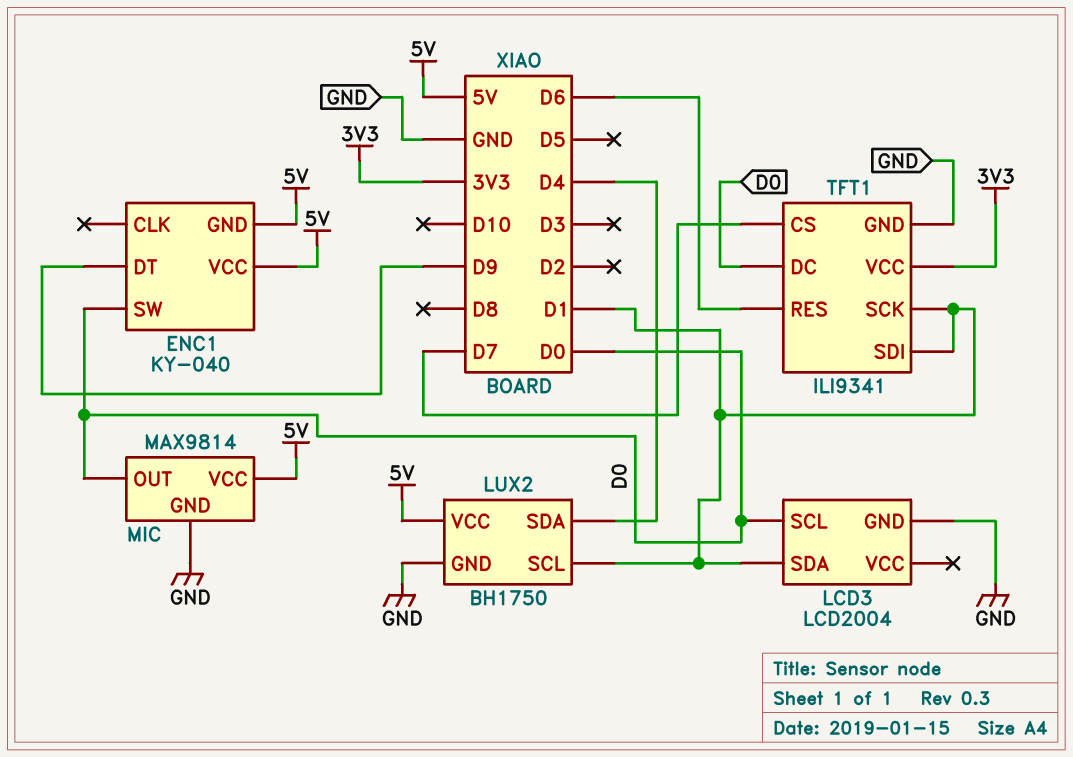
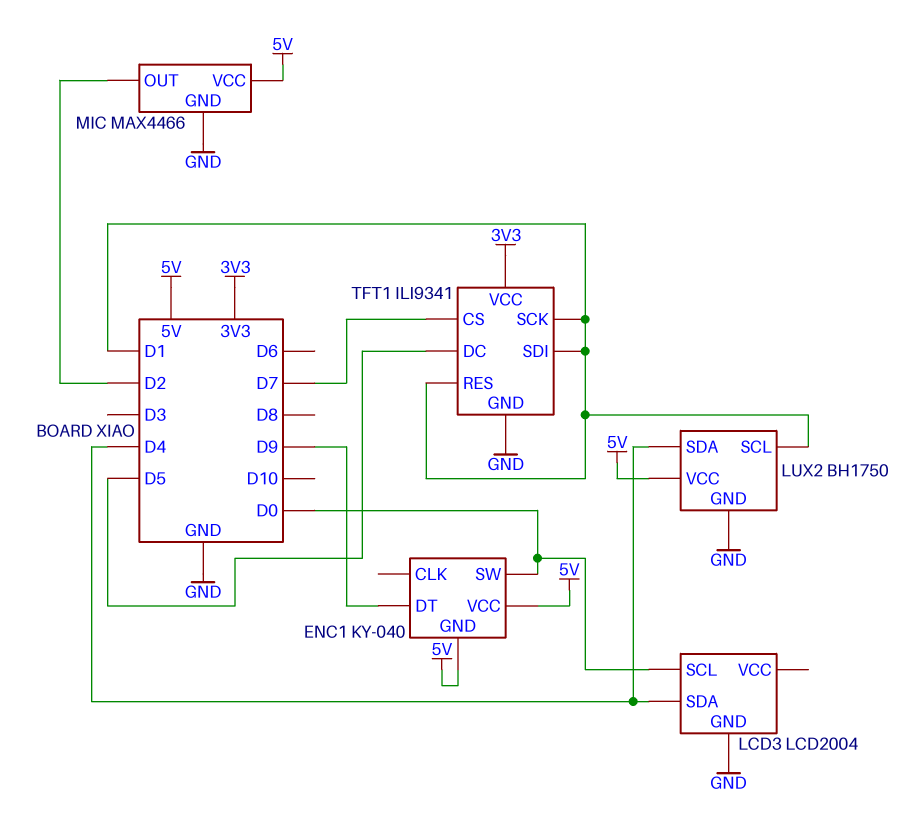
LCD3 pin SDA: D1 -> D4
MIC: MAX9814 -> MAX4466
MIC pin OUT: D0 -> D2
TFT1 pin DC: D0 -> D5
TFT1 pin RES: D6 -> D1

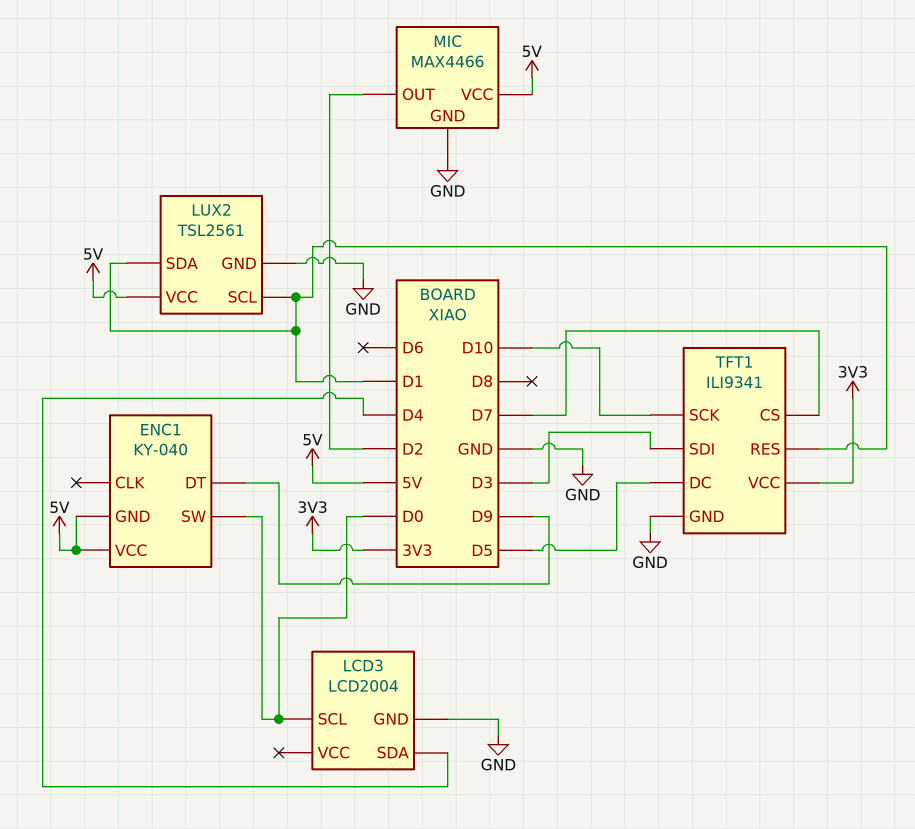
LUX2: BH1750 -> TSL2561
LUX2 pin SDA: D4 -> D1
TFT1 pin SCK: D1 -> D10
TFT1 pin SDI: D1 -> D3

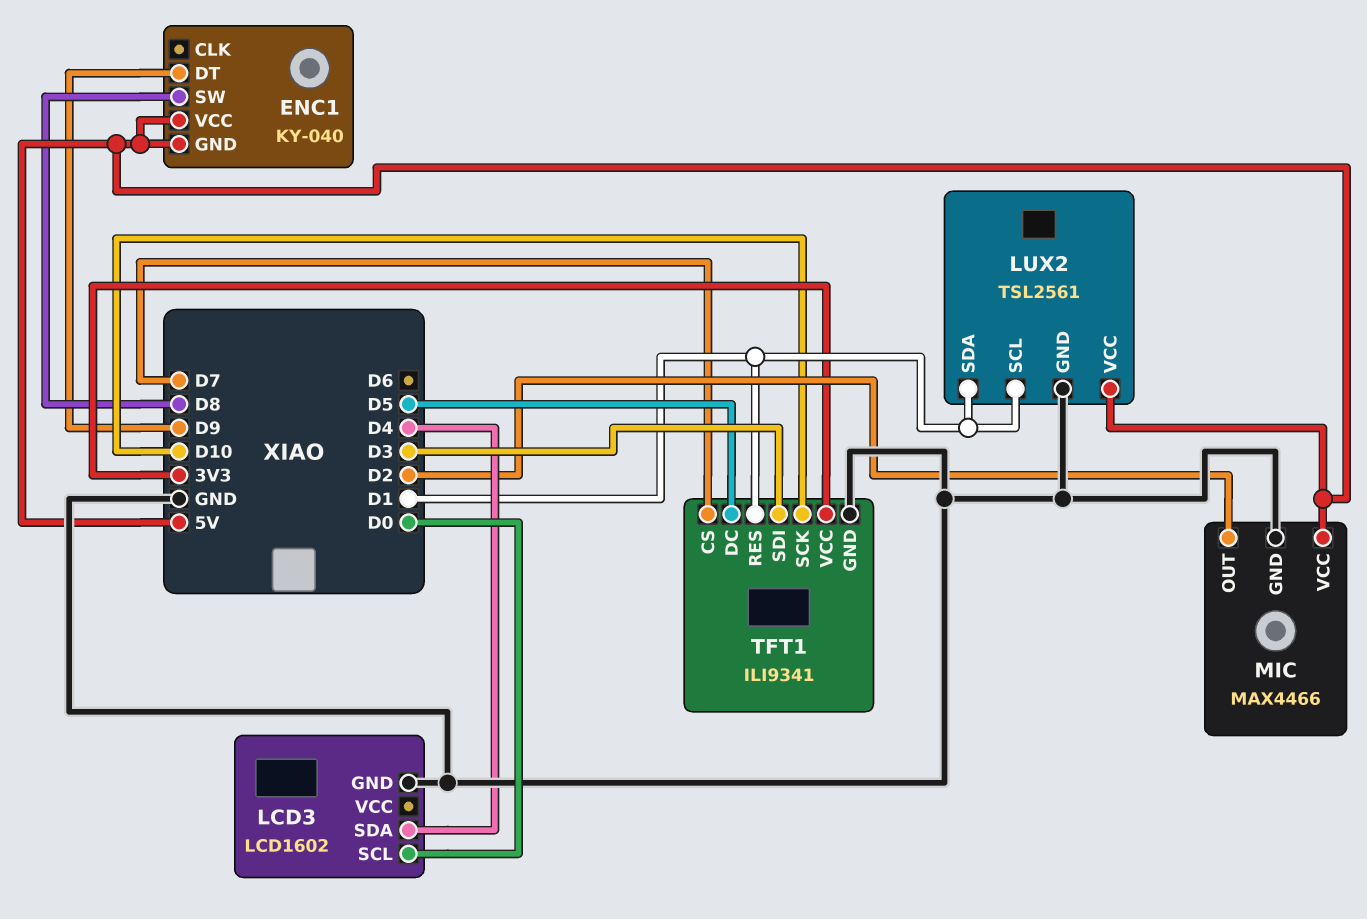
ENC1 pin SW: D0 -> D8
LCD3: LCD2004 -> LCD1602

